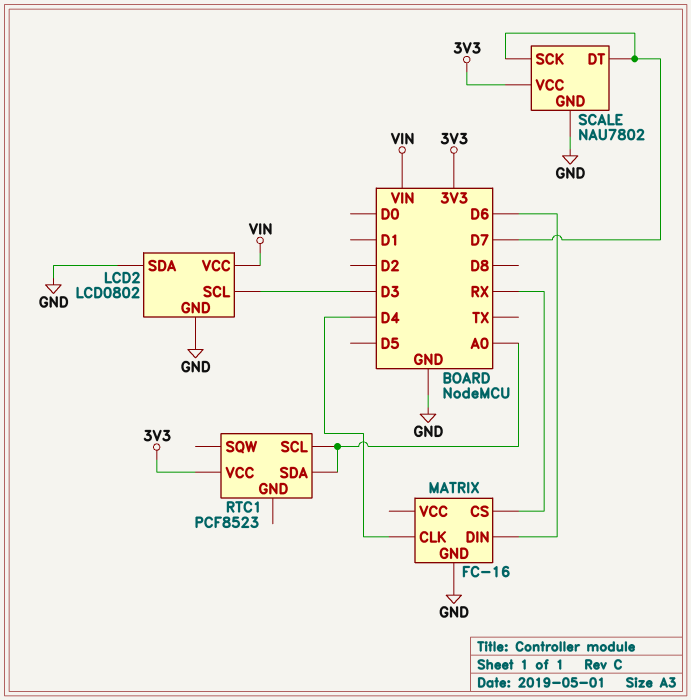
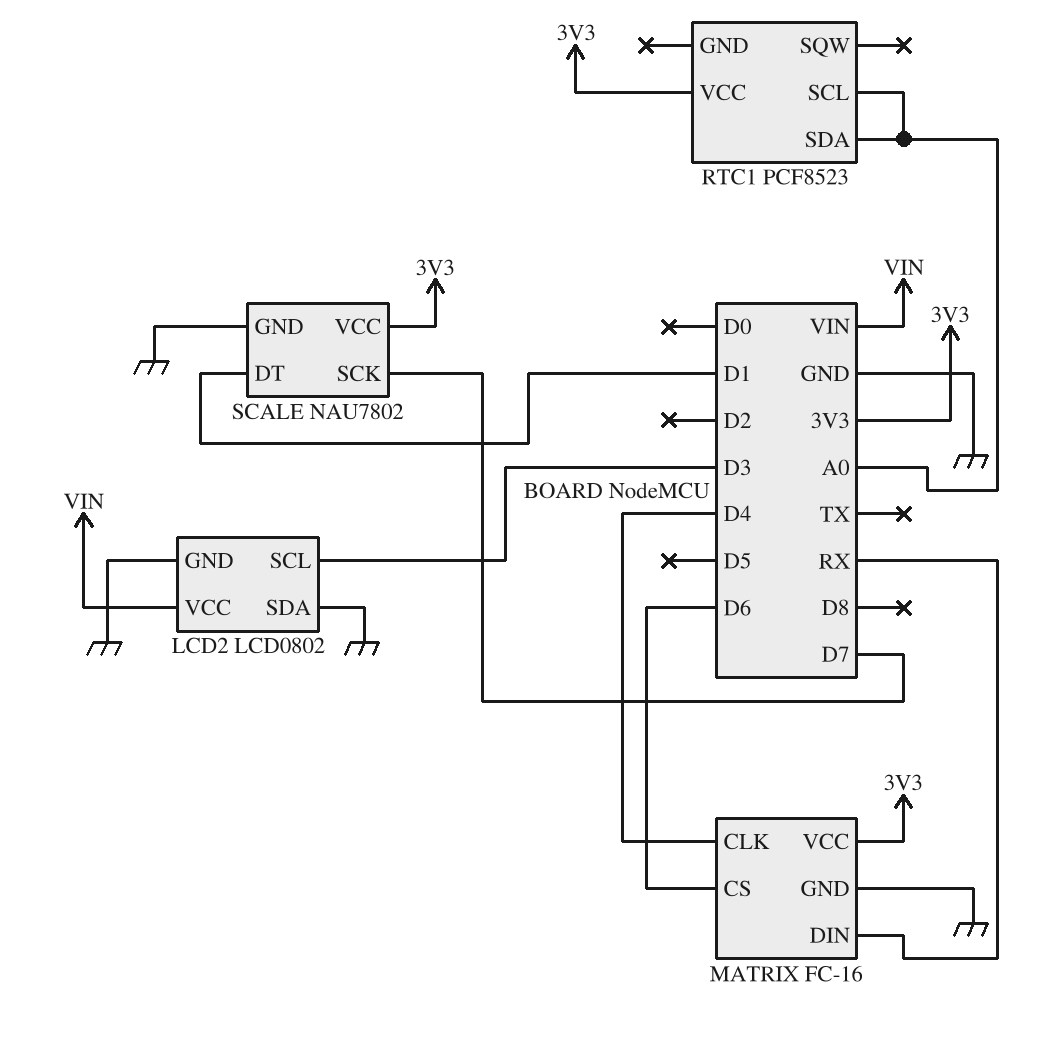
MATRIX pin CS: RX -> D6
MATRIX pin DIN: D6 -> RX
MATRIX pin VCC: none -> 3V3
SCALE pin DT: D7 -> D1

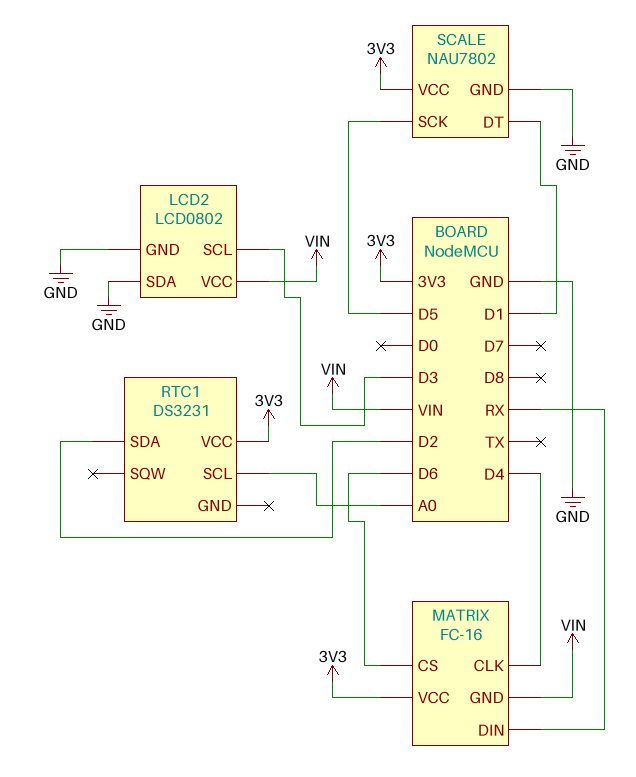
MATRIX pin GND: GND -> VIN
RTC1: PCF8523 -> DS3231
RTC1 pin SDA: A0 -> D2
SCALE pin SCK: D7 -> D5

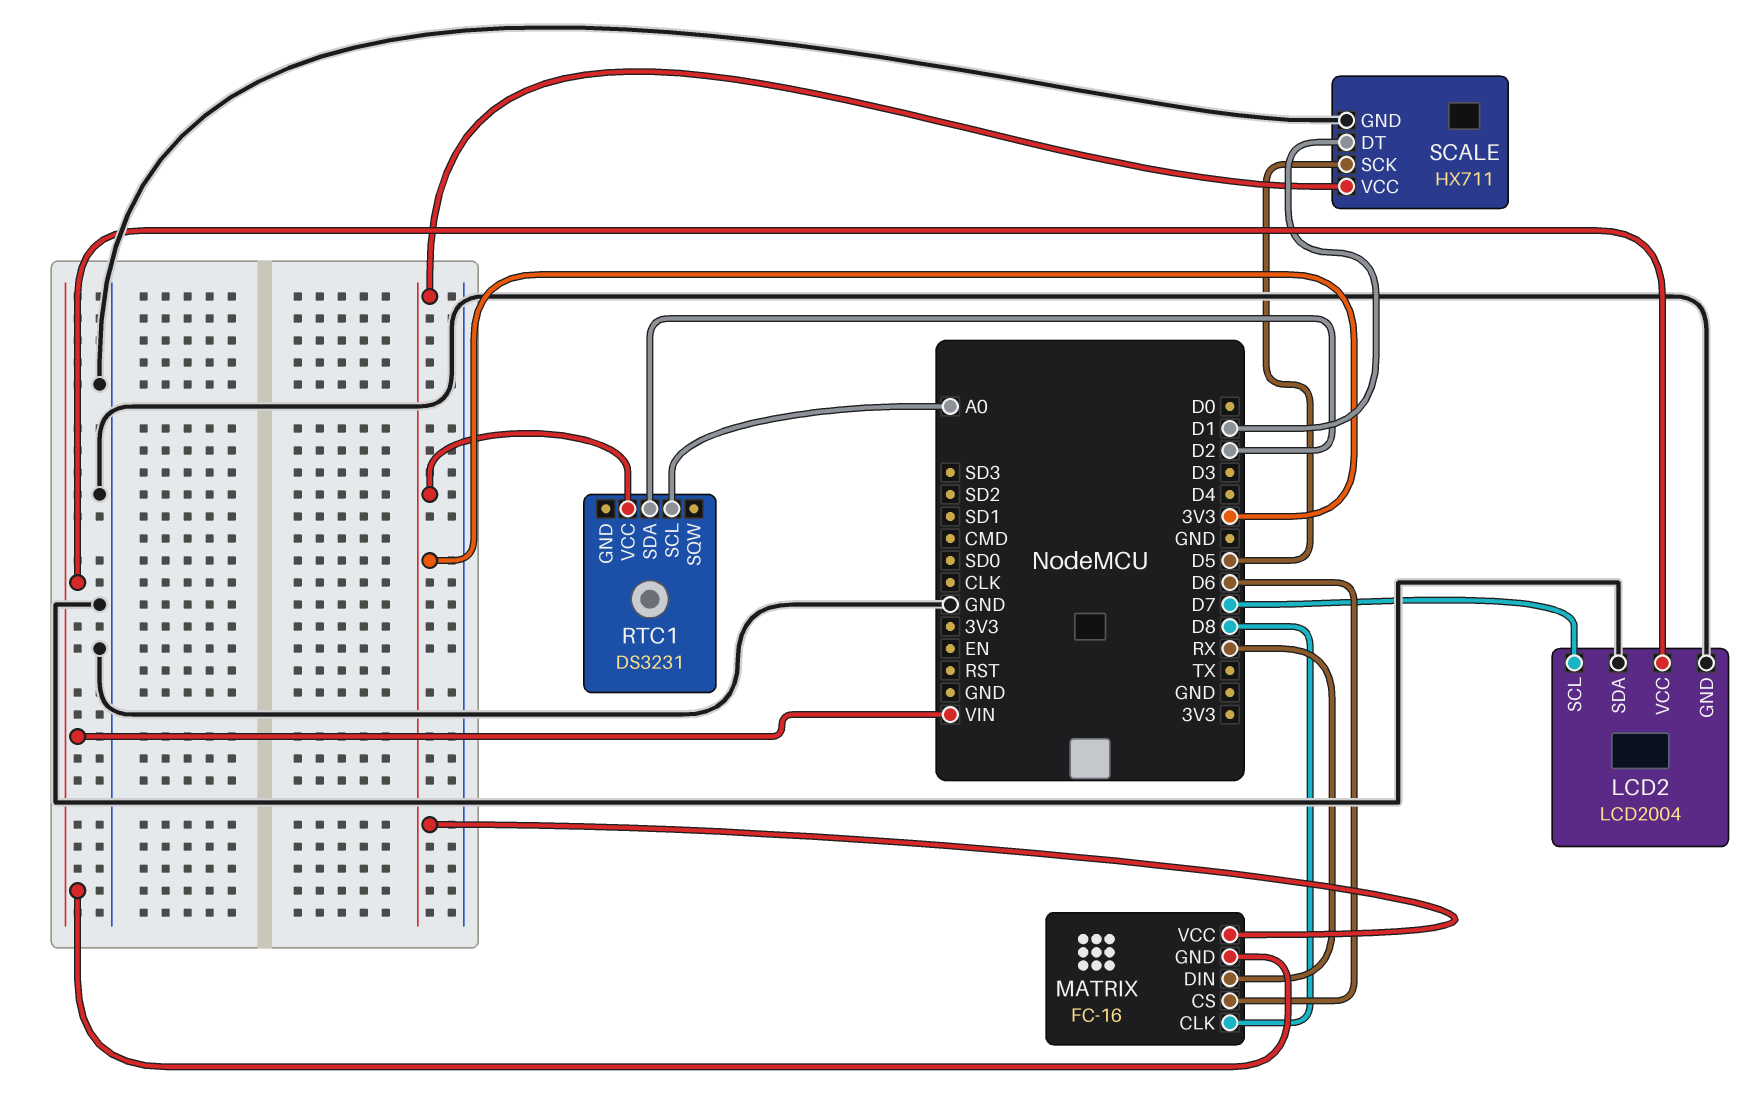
LCD2: LCD0802 -> LCD2004
LCD2 pin SCL: D3 -> D7
MATRIX pin CLK: D4 -> D8
SCALE: NAU7802 -> HX711

